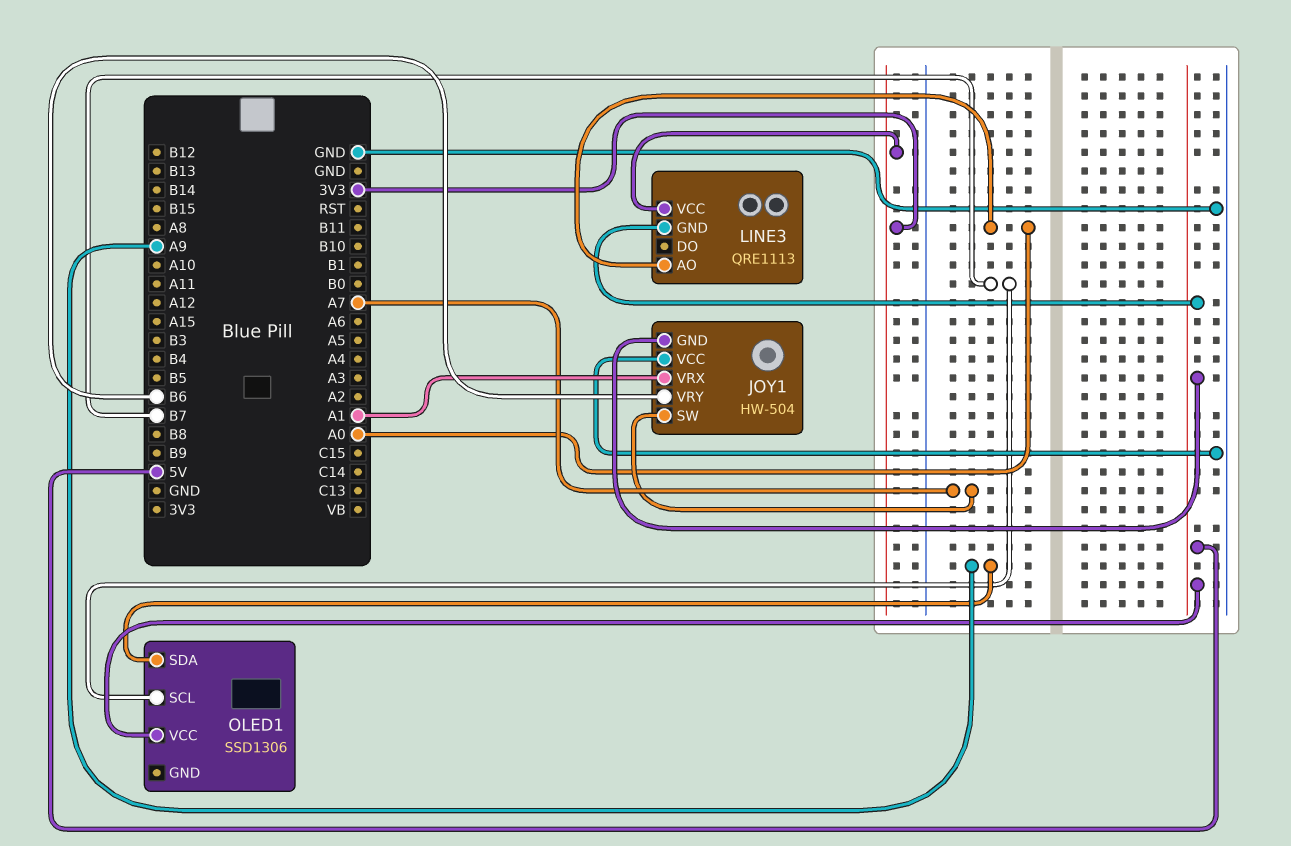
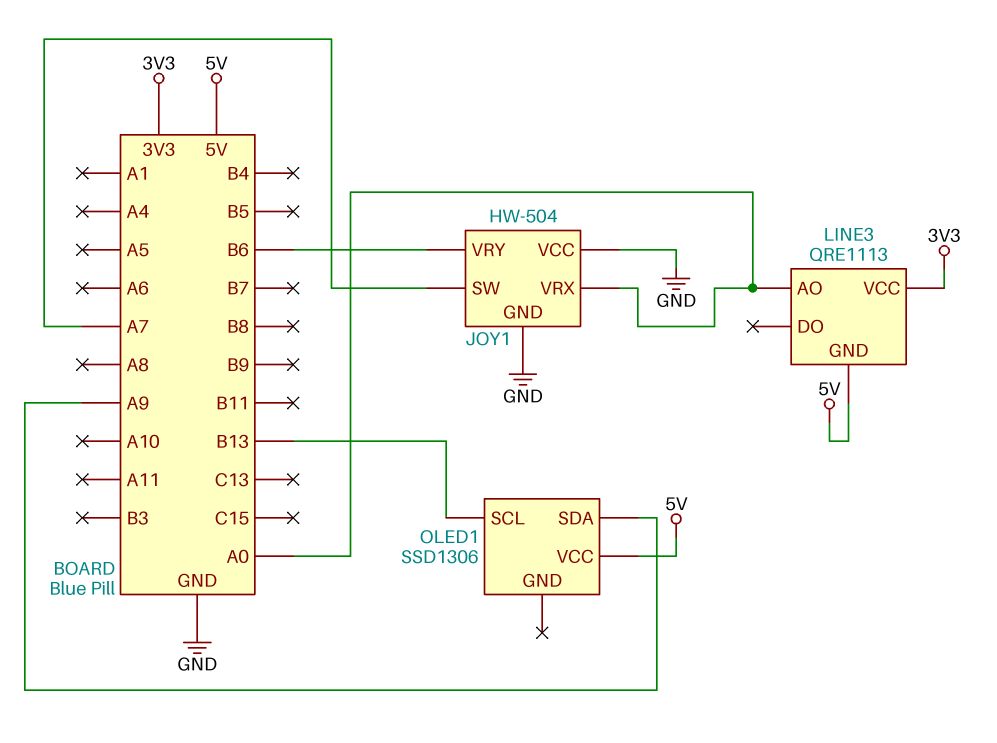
JOY1 pin GND: 5V -> GND
JOY1 pin VRX: A1 -> A0
OLED1 pin SCL: B7 -> B13

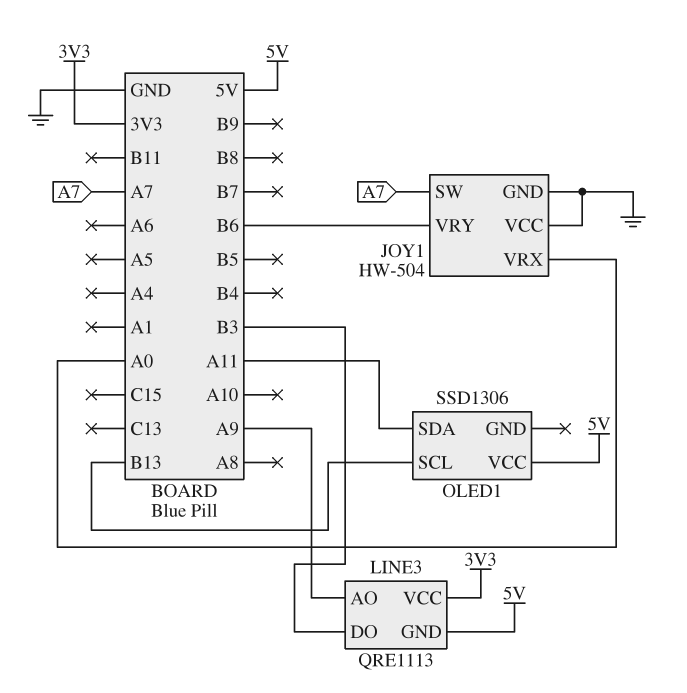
LINE3 pin AO: A0 -> A9
LINE3 pin DO: none -> B3
OLED1 pin SDA: A9 -> A11

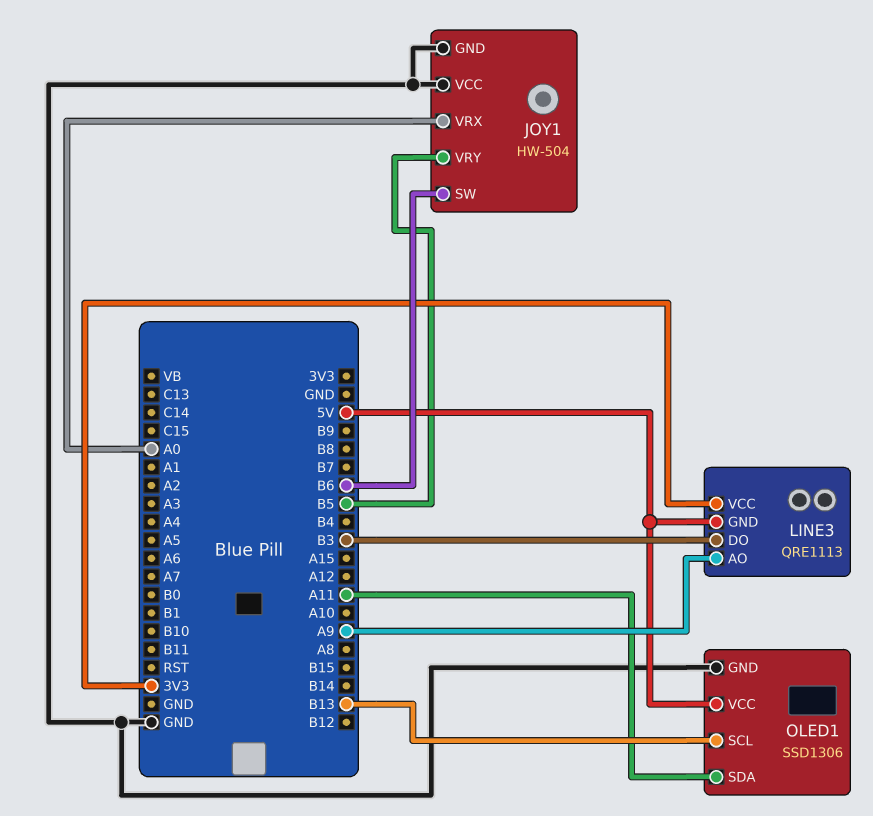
JOY1 pin SW: A7 -> B6
JOY1 pin VRY: B6 -> B5
OLED1 pin GND: none -> GND

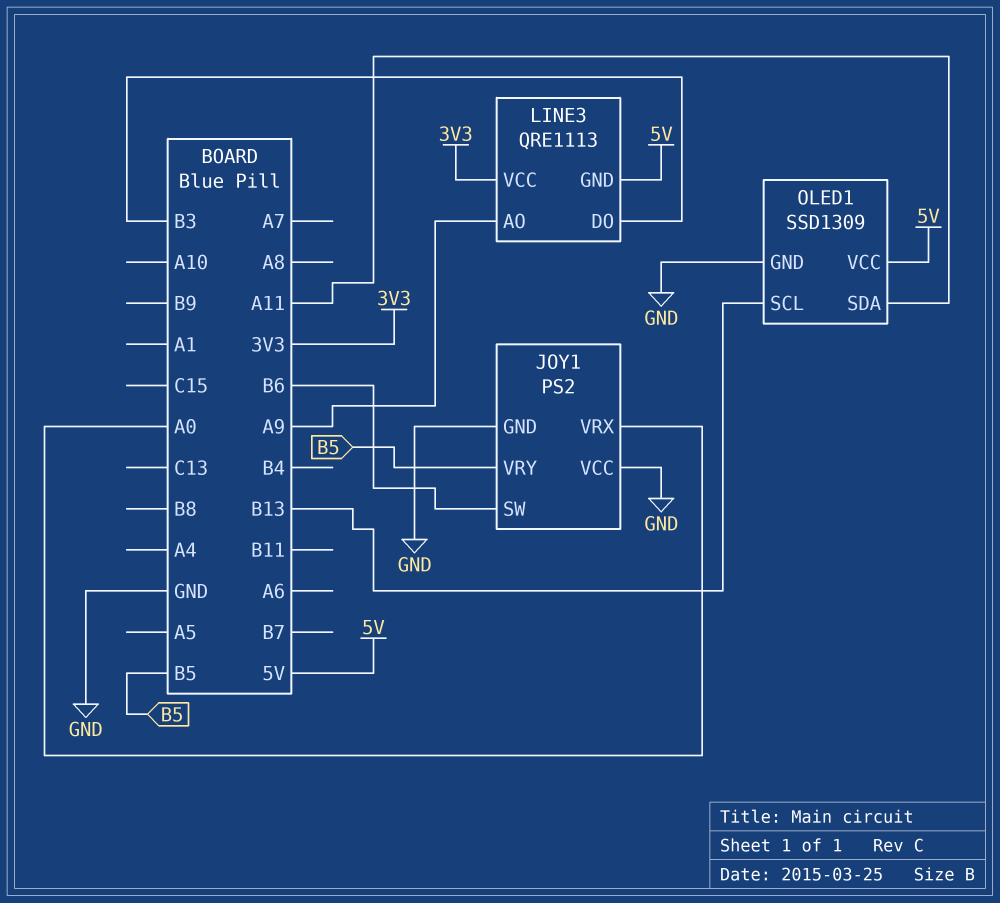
JOY1: HW-504 -> PS2
OLED1: SSD1306 -> SSD1309

